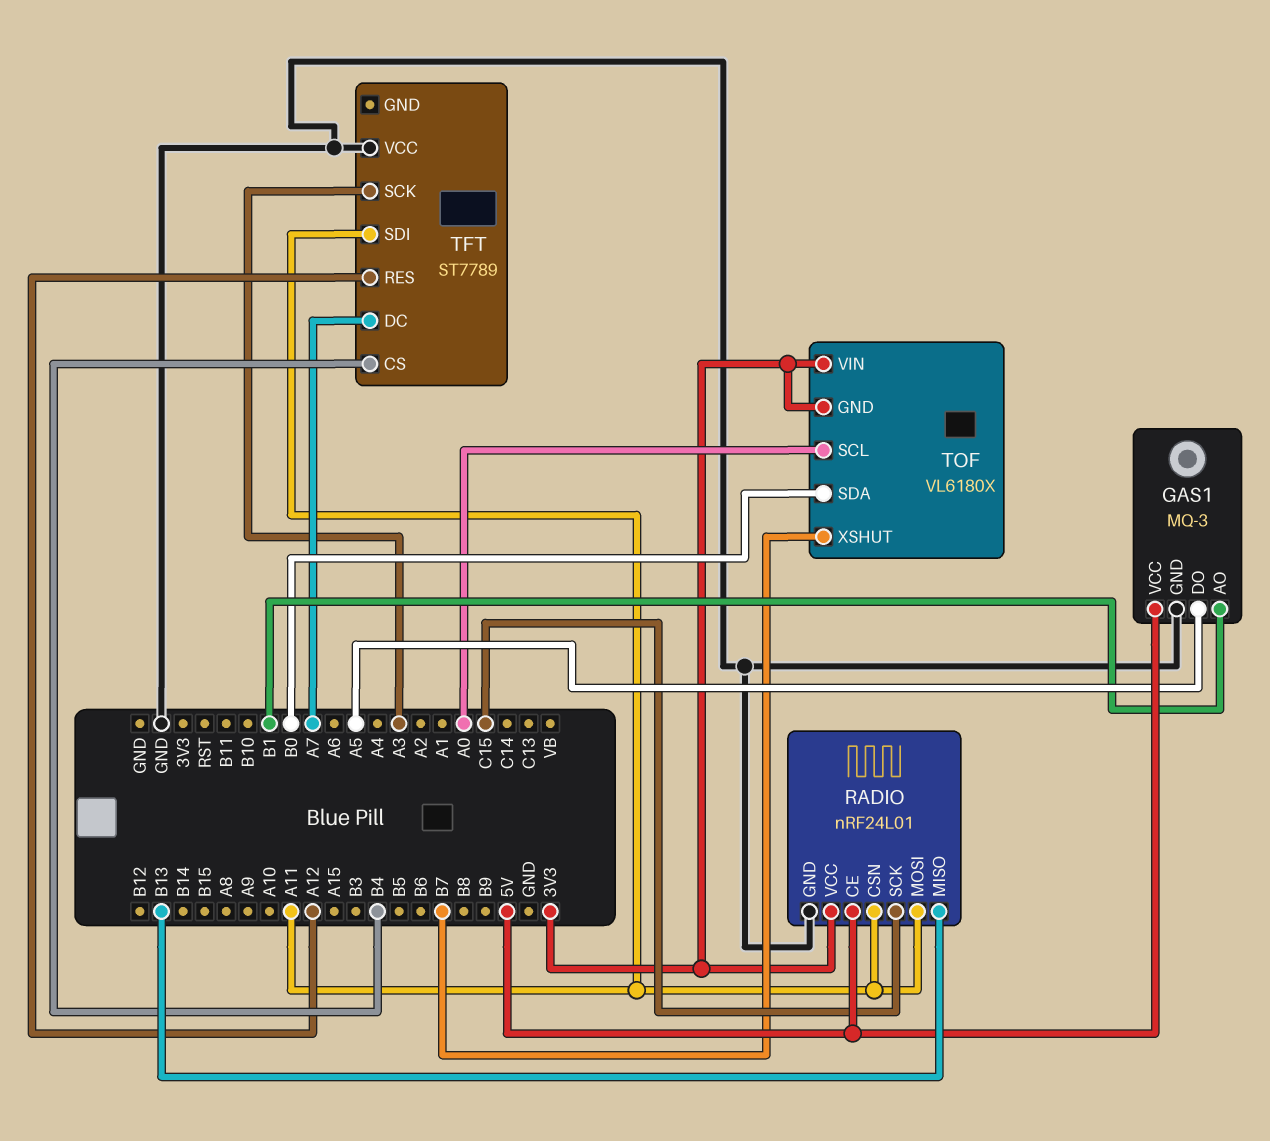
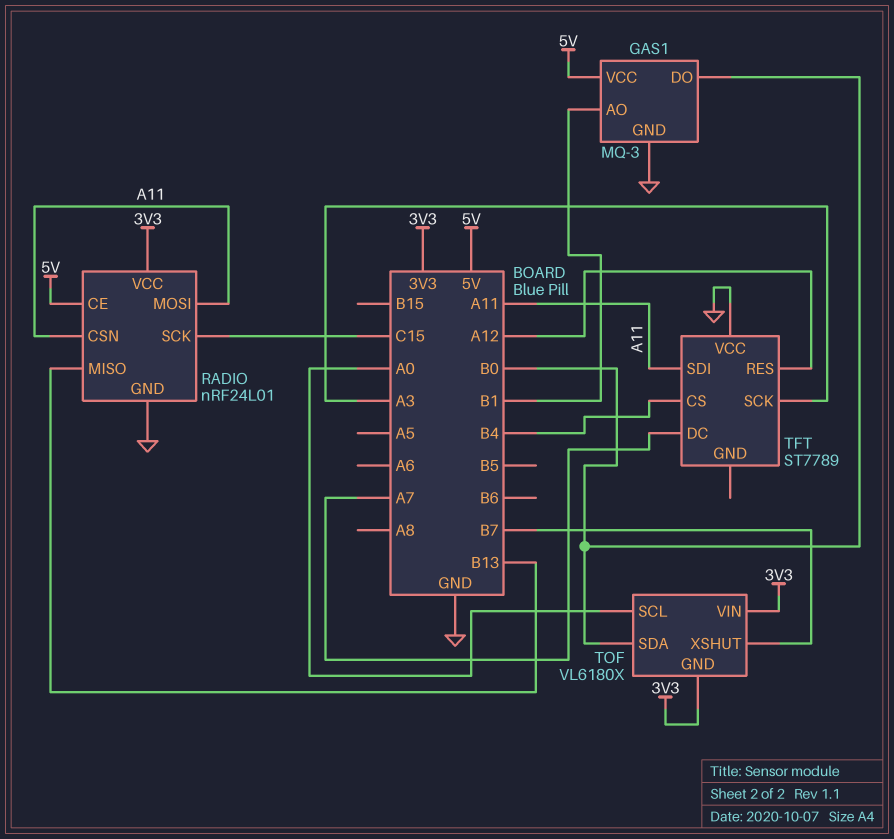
GAS1 pin DO: A5 -> B0

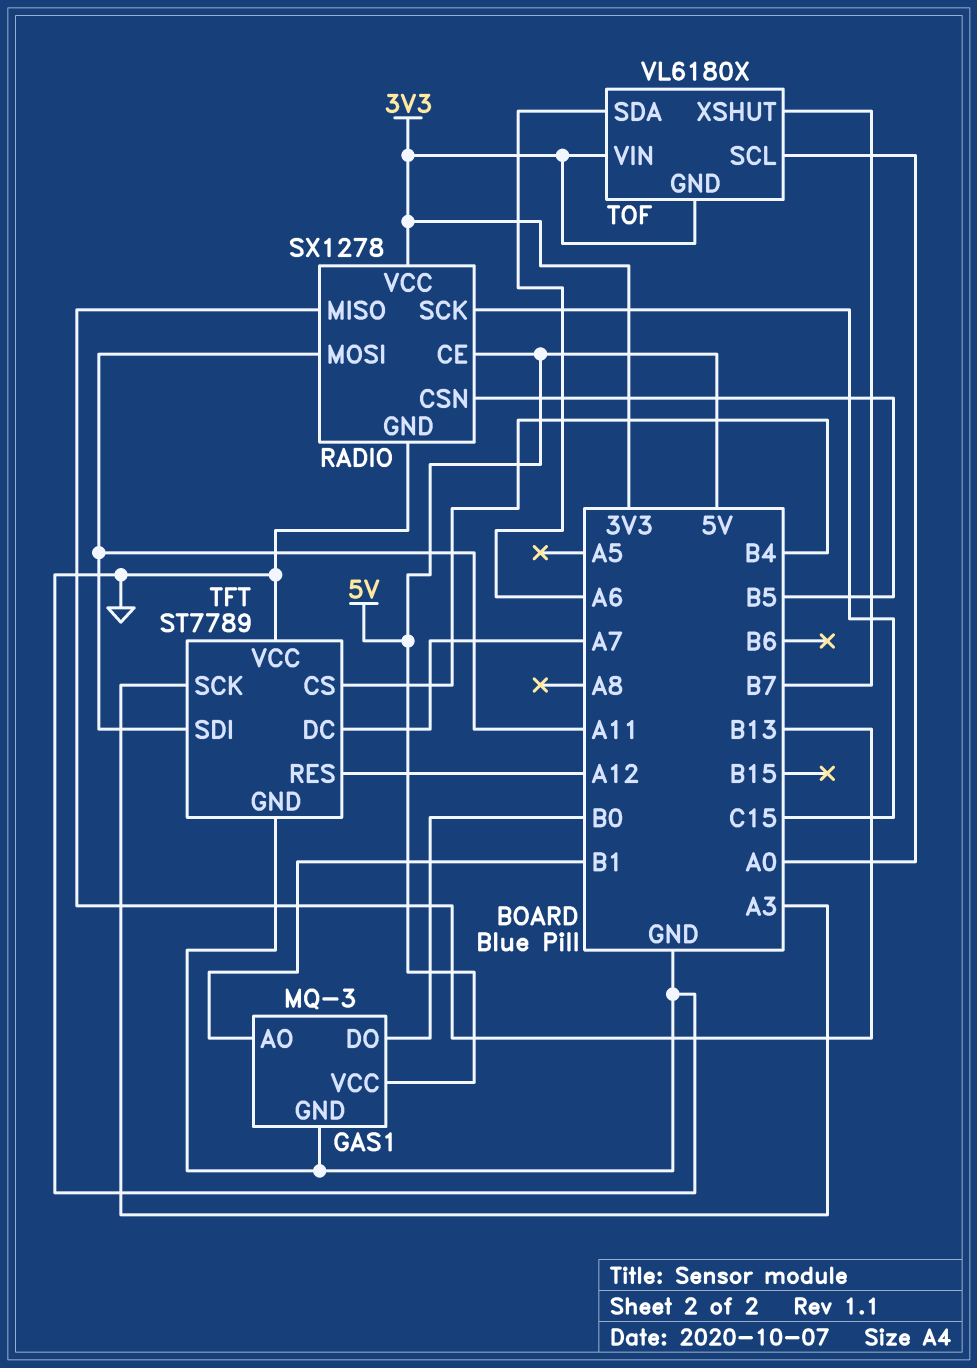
RADIO: nRF24L01 -> SX1278
RADIO pin CSN: A11 -> B5
TFT pin GND: none -> GND
TOF pin SDA: B0 -> A6

